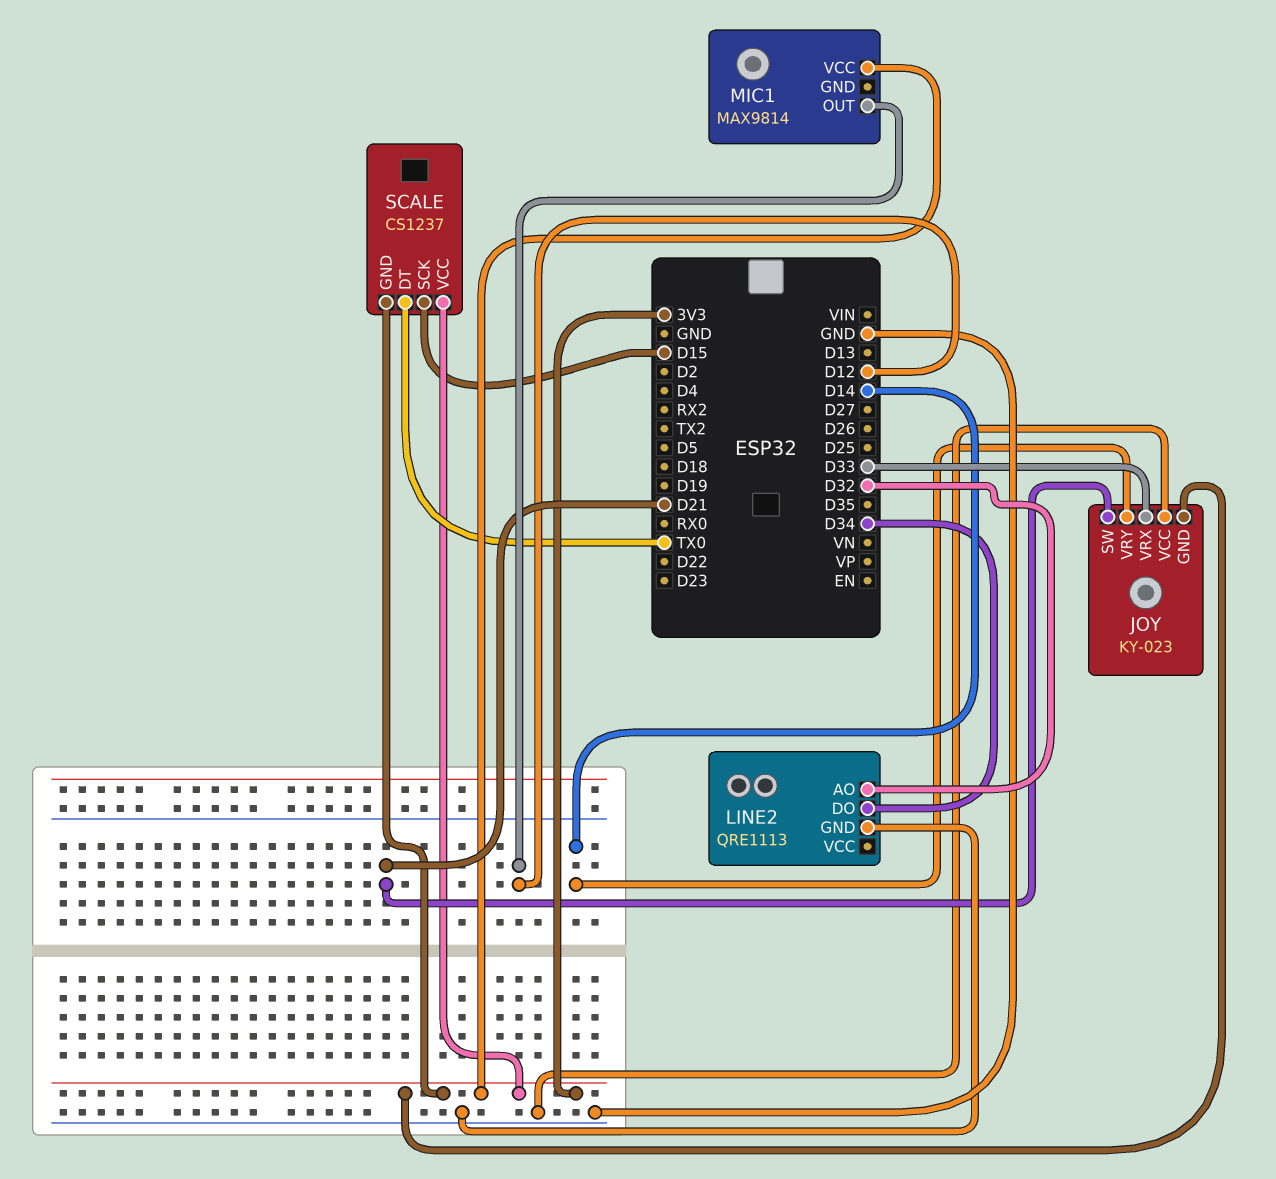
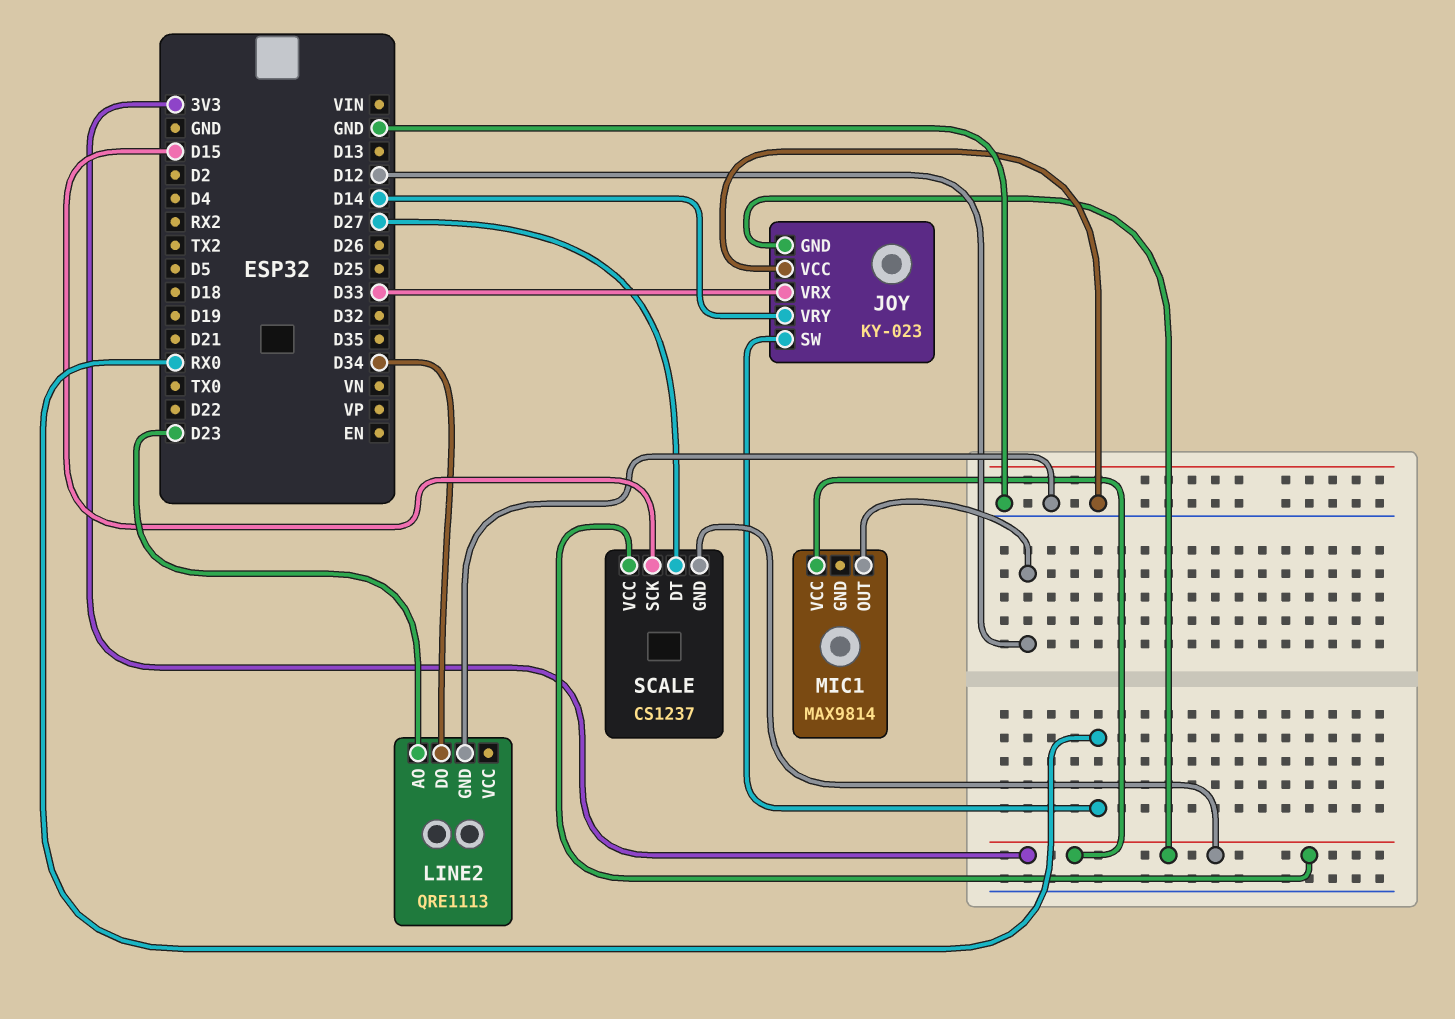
JOY pin SW: D21 -> RX0
LINE2 pin AO: D32 -> D23
SCALE pin DT: TX0 -> D27

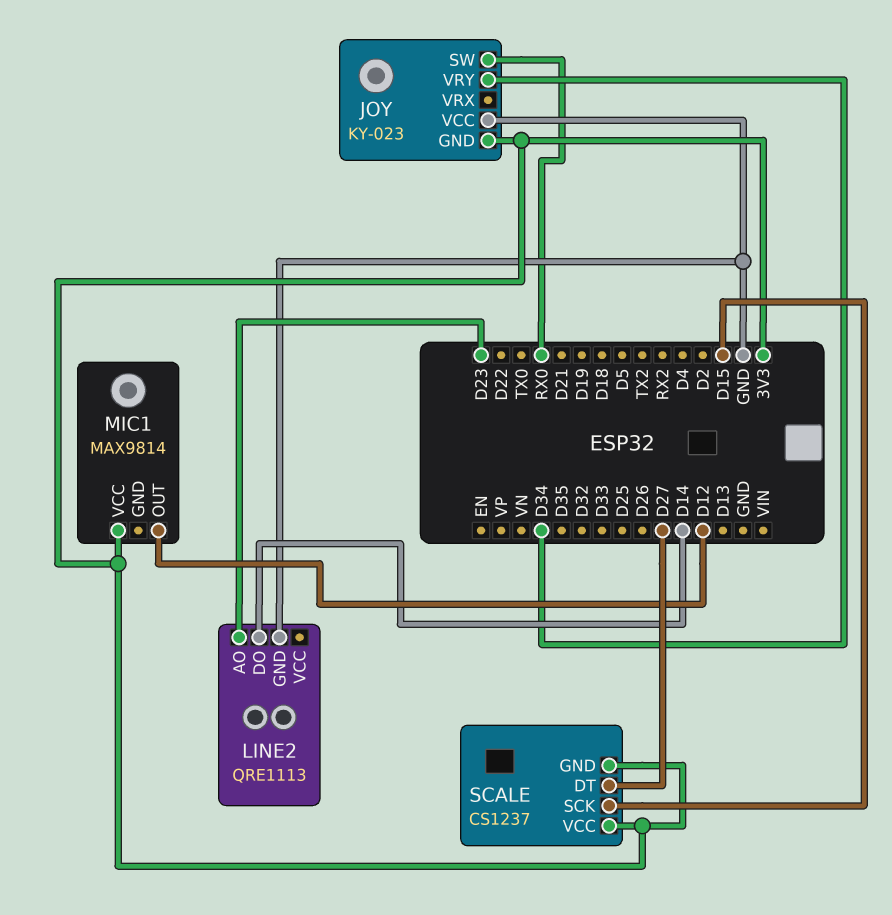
JOY pin VRX: D33 -> none
JOY pin VRY: D14 -> D34
LINE2 pin DO: D34 -> D14

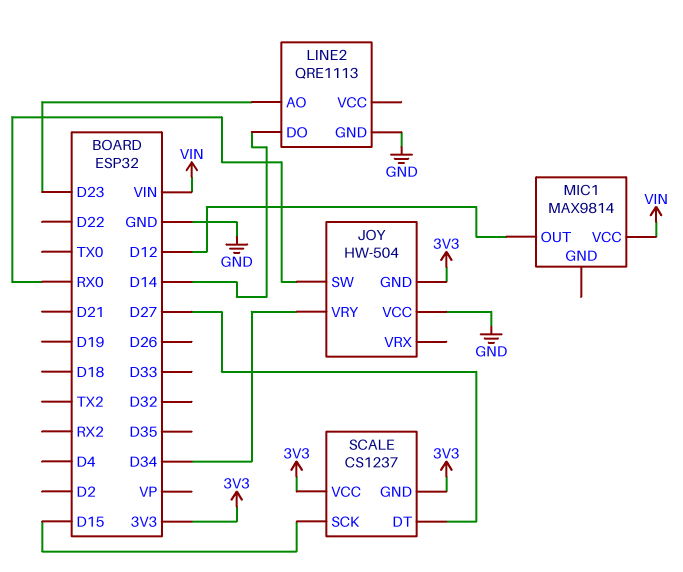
JOY: KY-023 -> HW-504
MIC1 pin VCC: 3V3 -> VIN

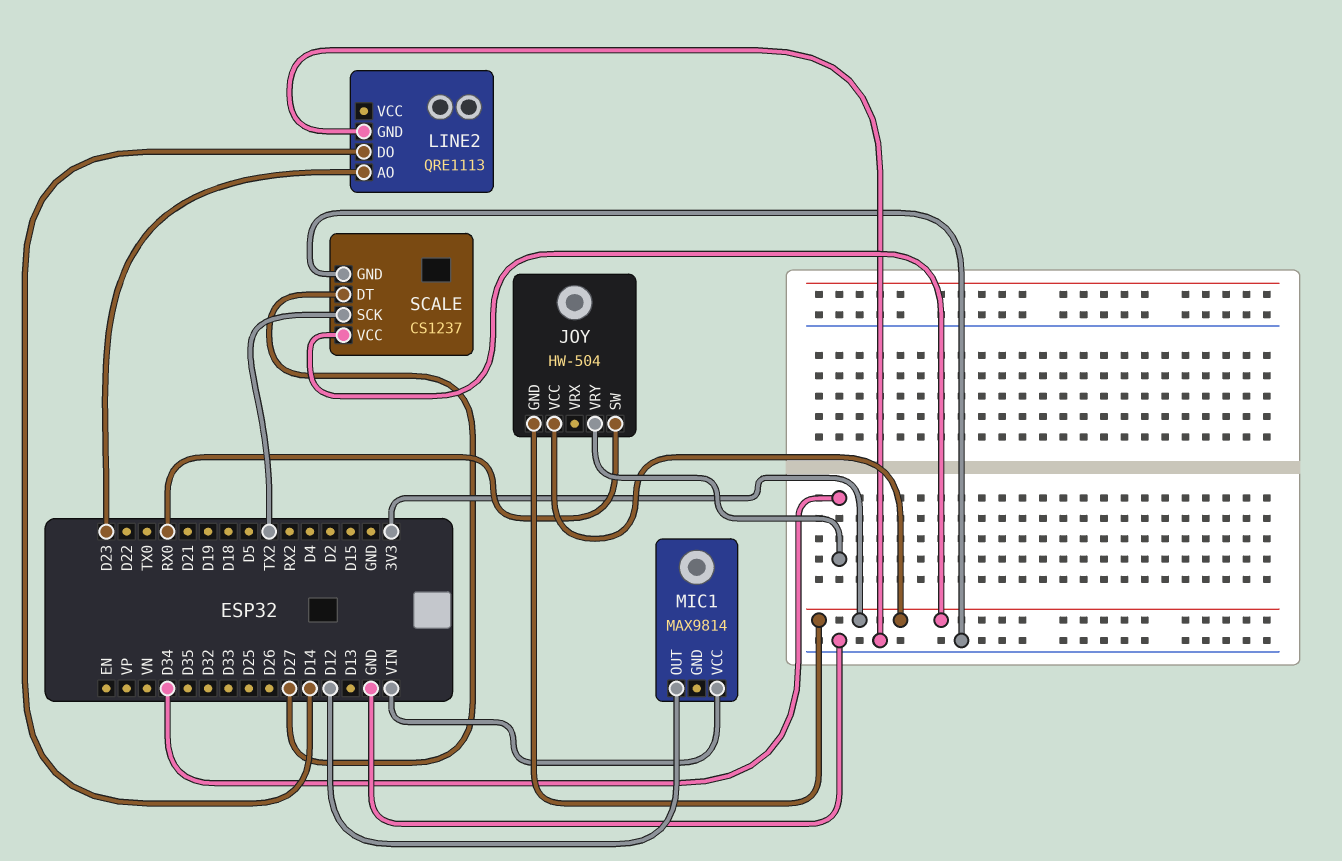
JOY pin VCC: GND -> 3V3
SCALE pin GND: 3V3 -> GND
SCALE pin SCK: D15 -> TX2

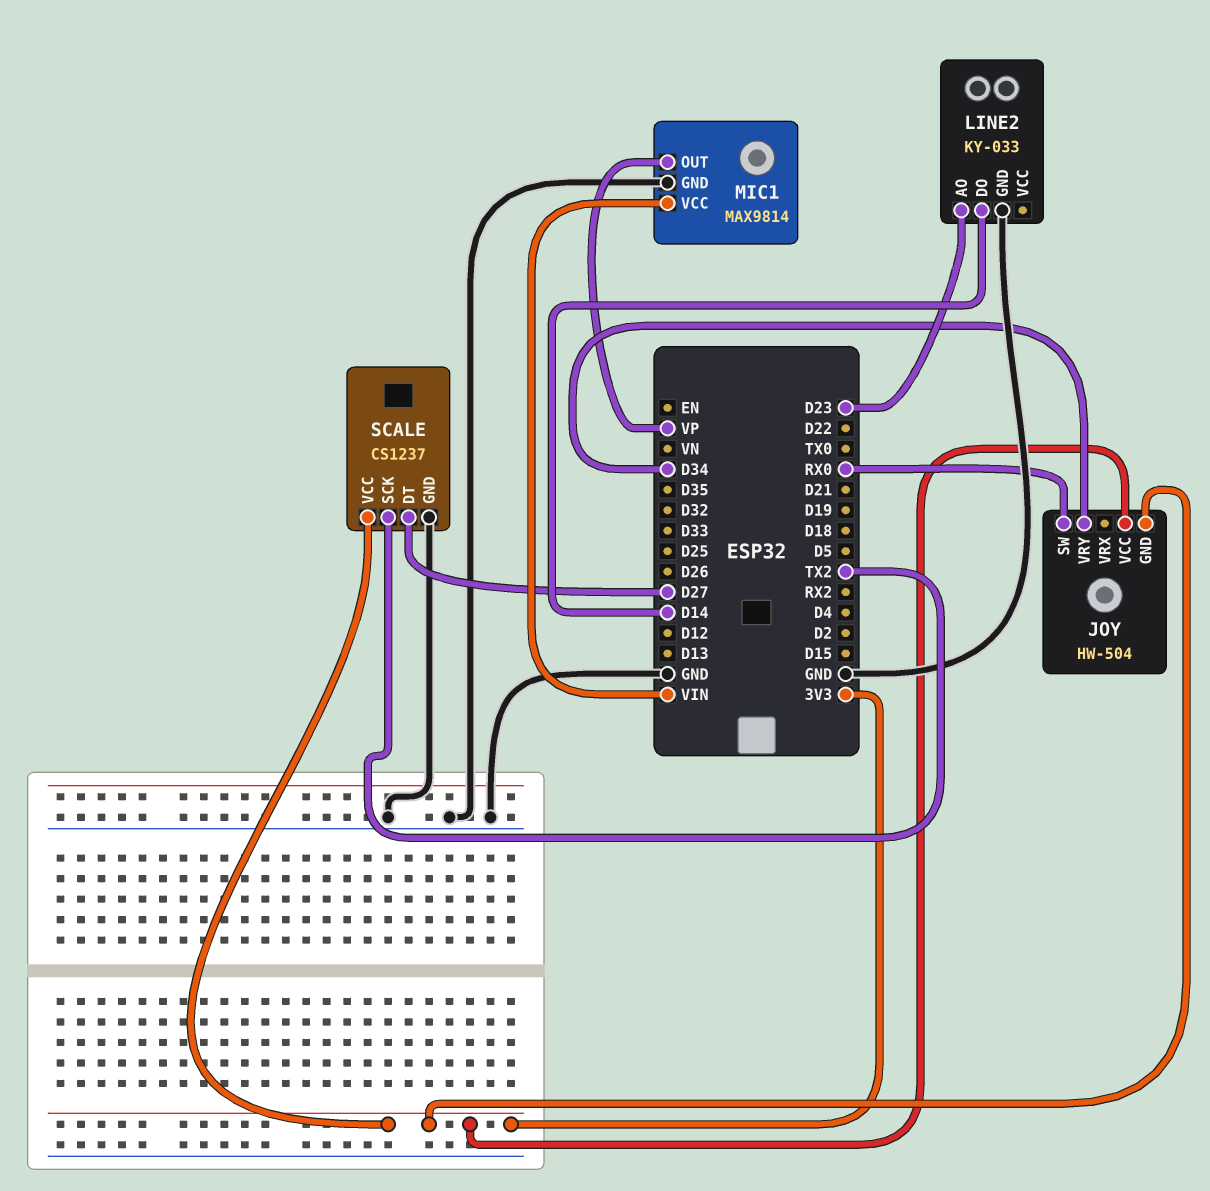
LINE2: QRE1113 -> KY-033
MIC1 pin GND: none -> GND
MIC1 pin OUT: D12 -> VP

